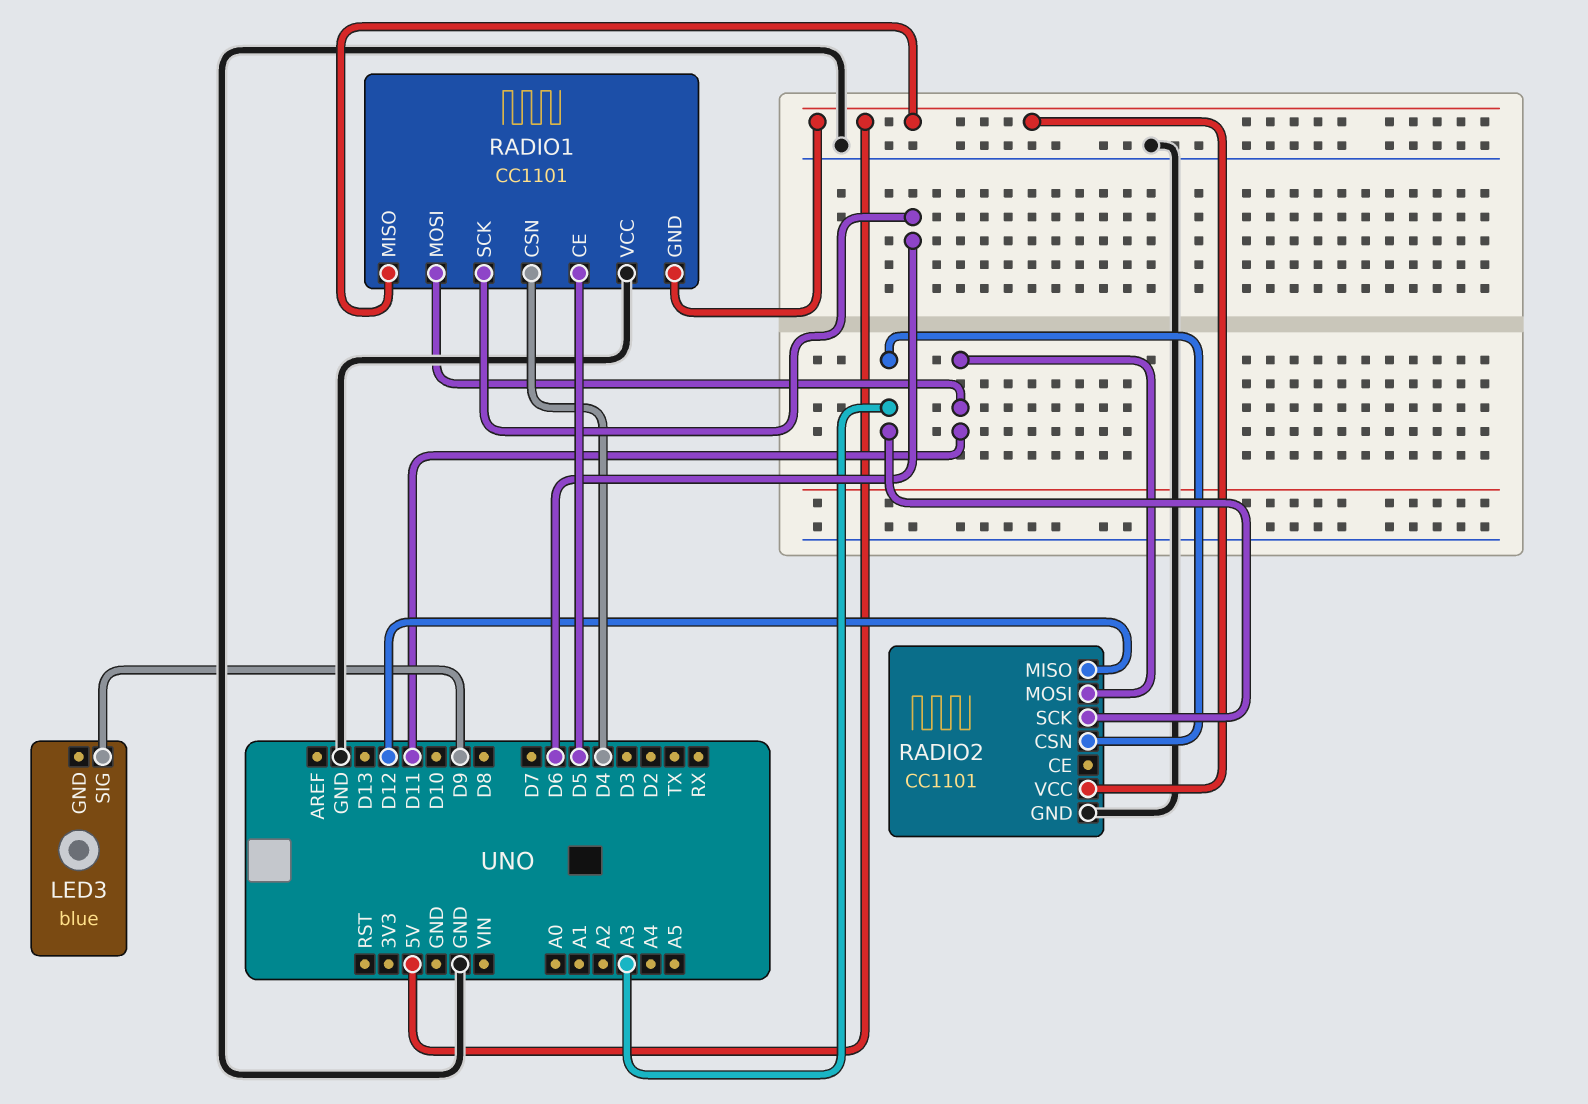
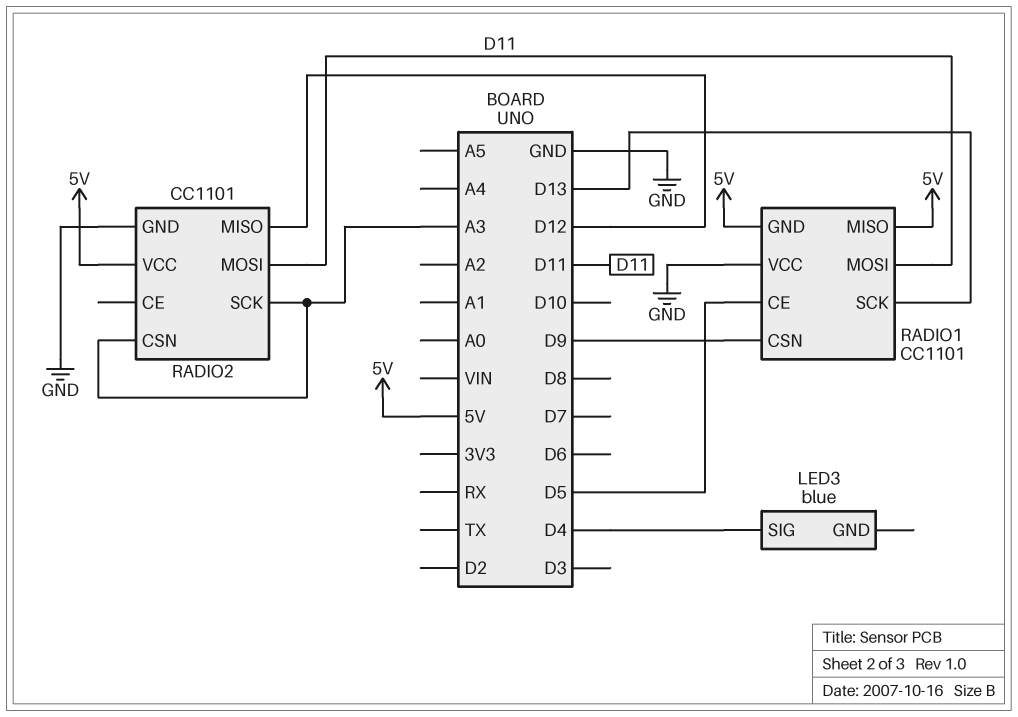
LED3 pin SIG: D9 -> D4
RADIO1 pin CSN: D4 -> D9
RADIO1 pin SCK: D6 -> D13

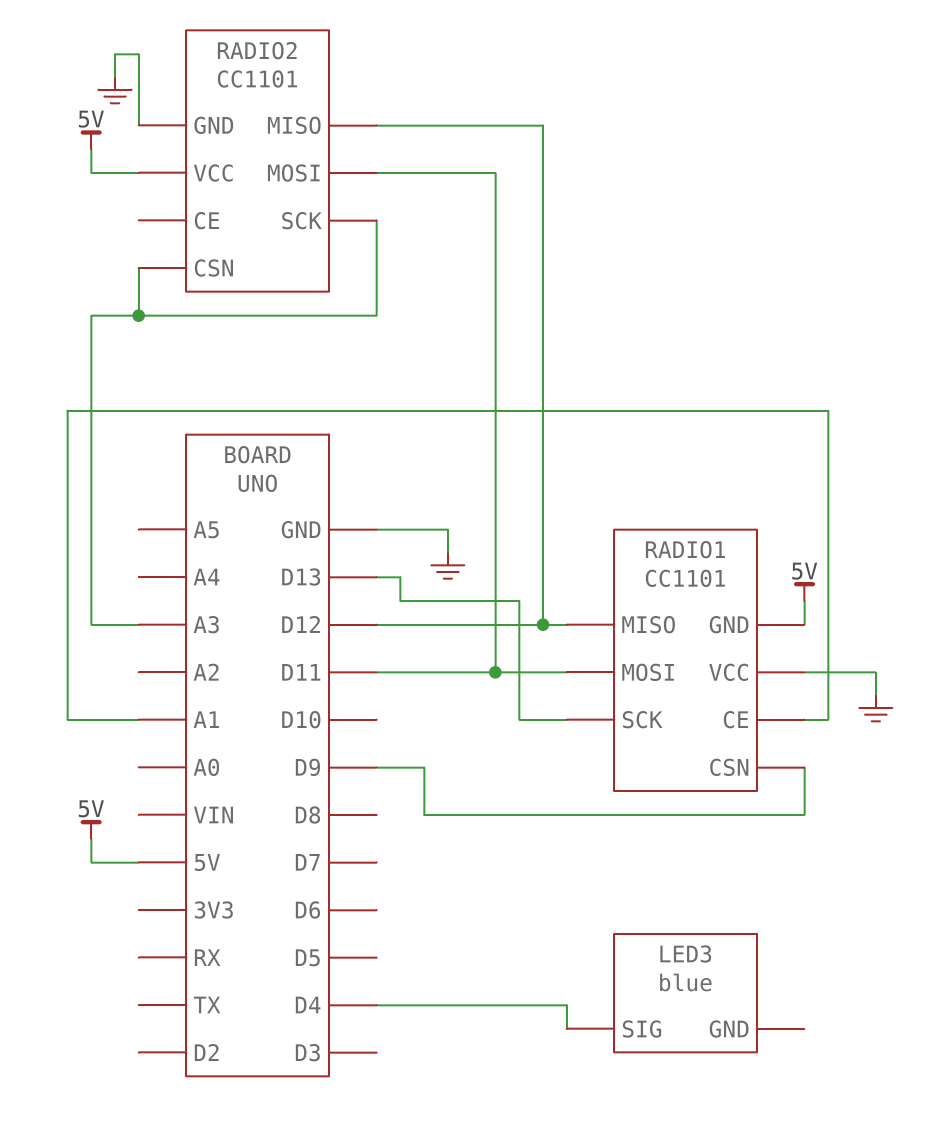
RADIO1 pin CE: D5 -> A1
RADIO1 pin MISO: 5V -> D12

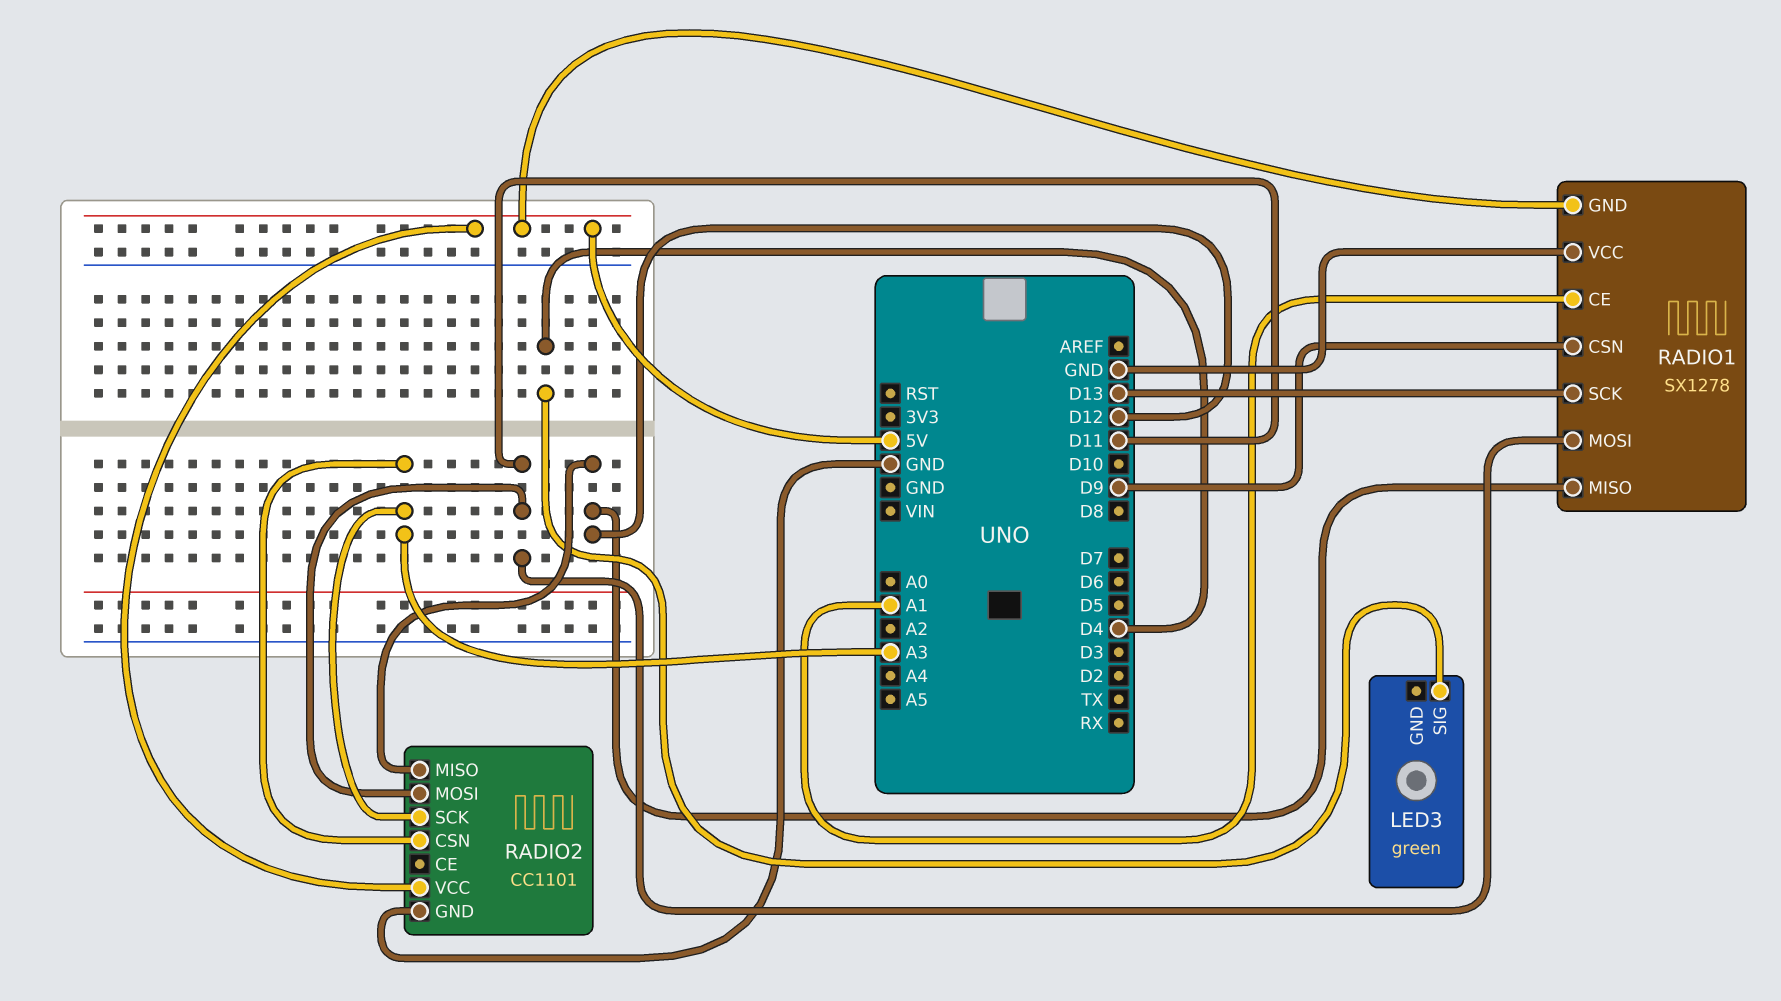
LED3: blue -> green
RADIO1: CC1101 -> SX1278

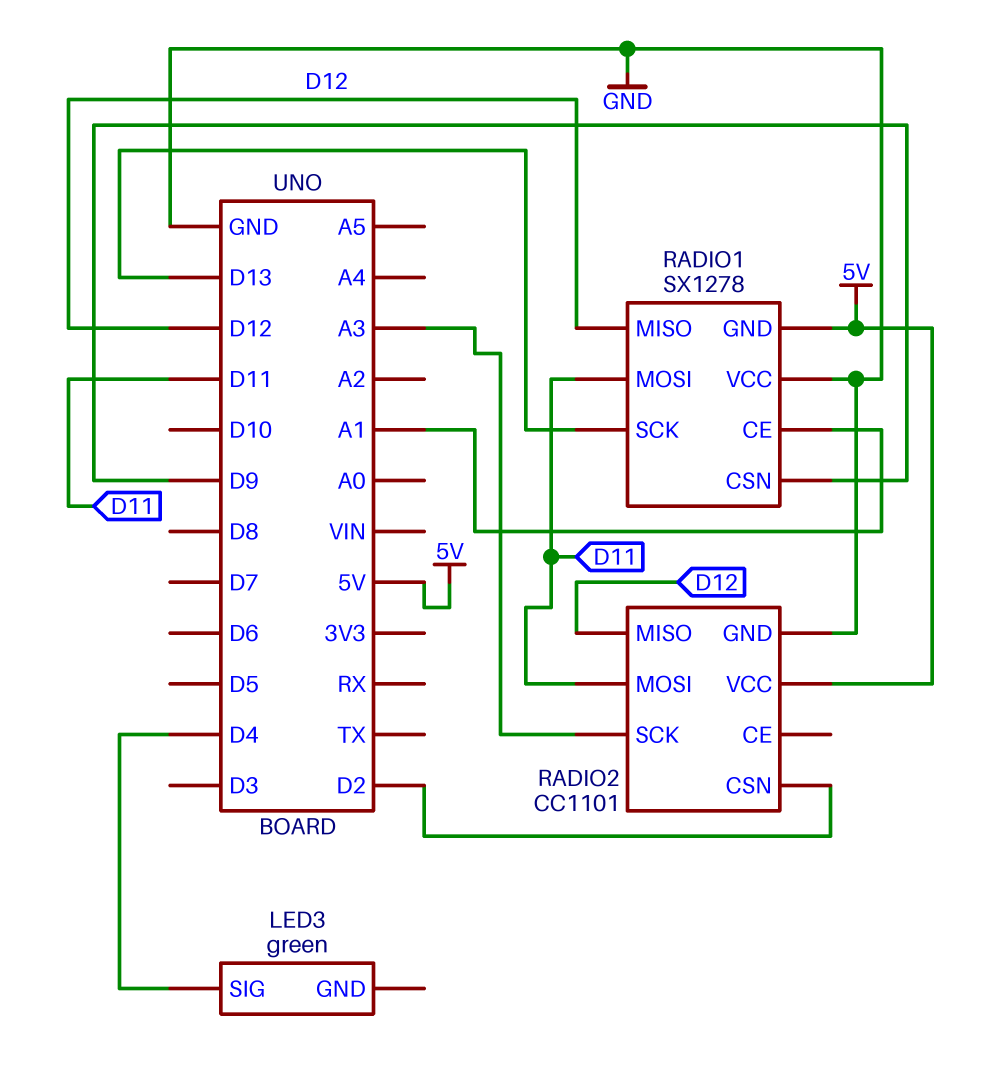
RADIO2 pin CSN: A3 -> D2

